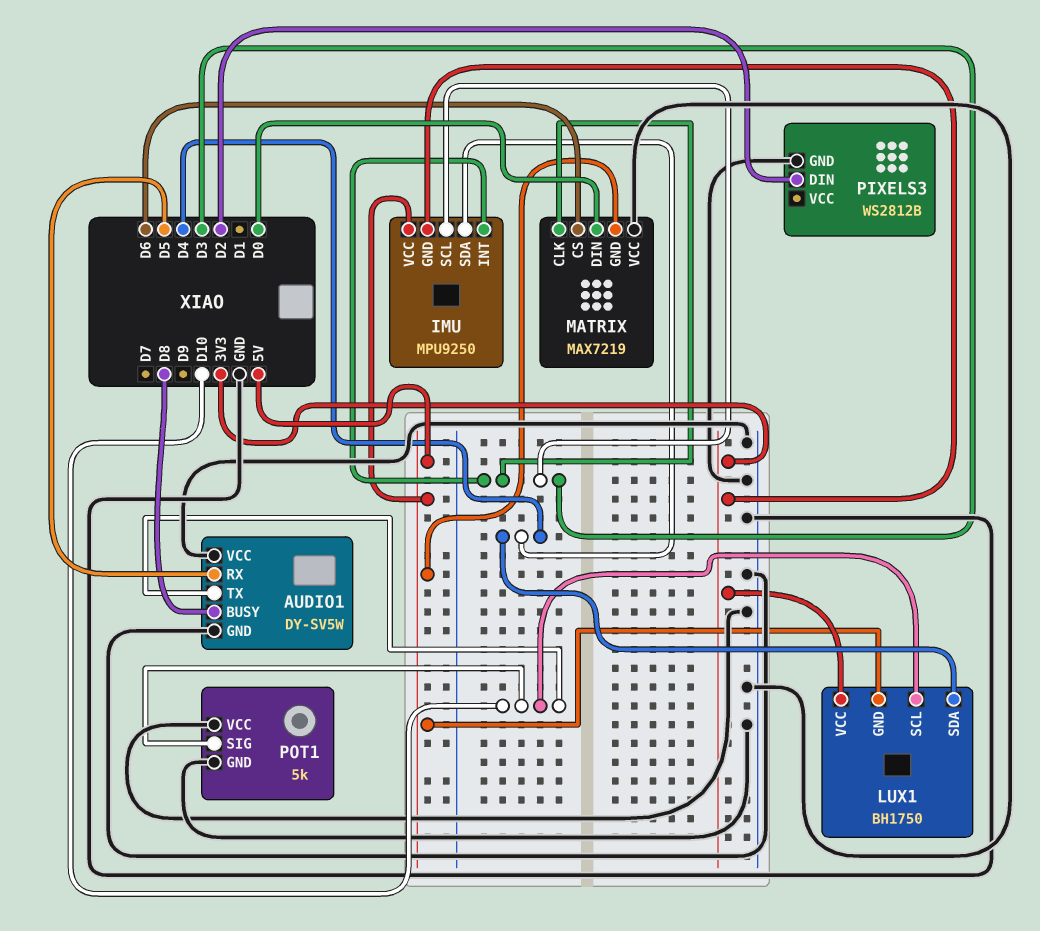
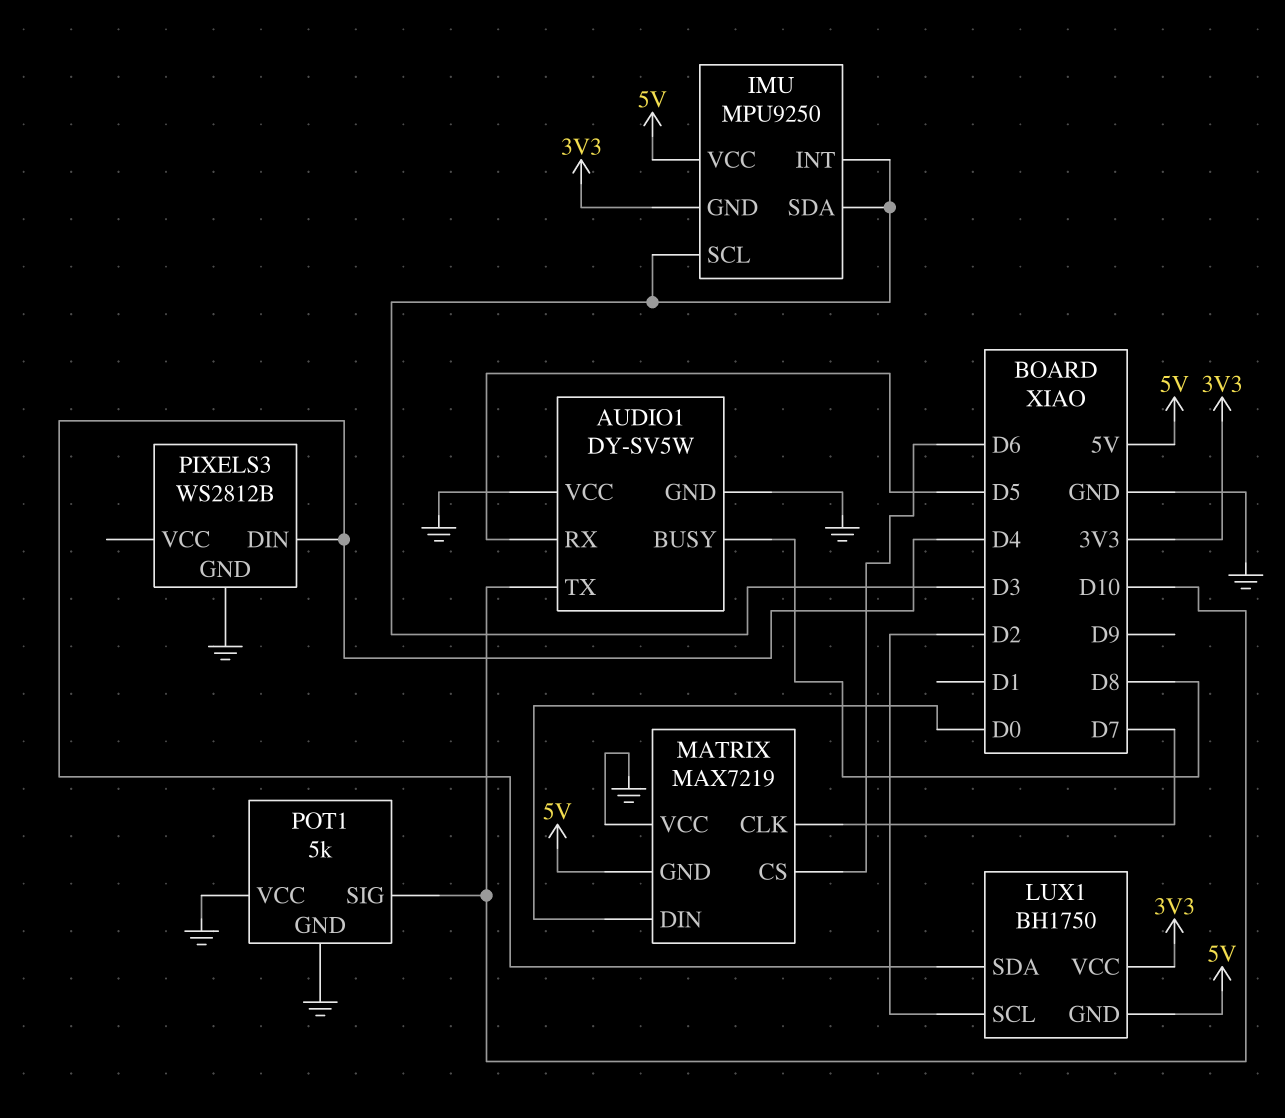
IMU pin SDA: D4 -> D3
LUX1 pin SCL: D10 -> D2
MATRIX pin CLK: D3 -> D7
PIXELS3 pin DIN: D2 -> D4

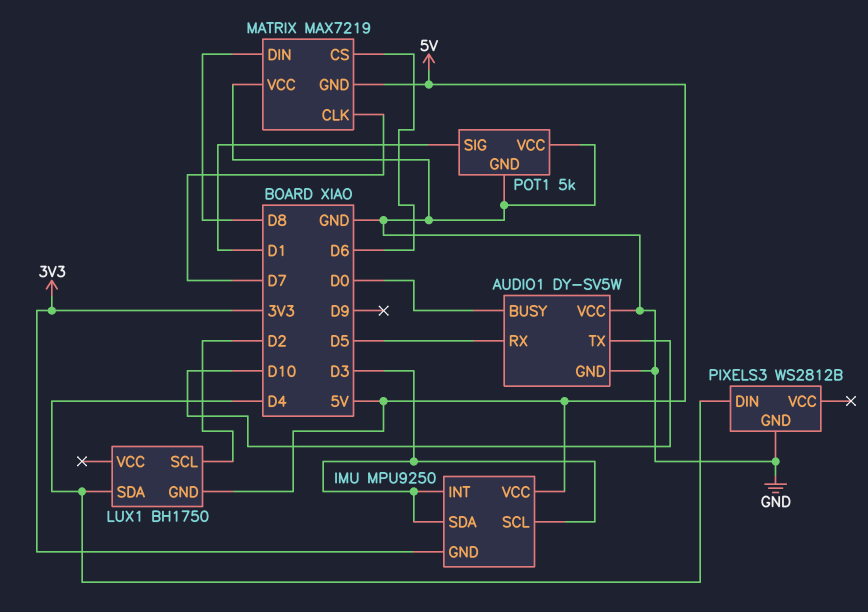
AUDIO1 pin BUSY: D8 -> D0
LUX1 pin VCC: 3V3 -> none
MATRIX pin DIN: D0 -> D8
POT1 pin SIG: D10 -> D1

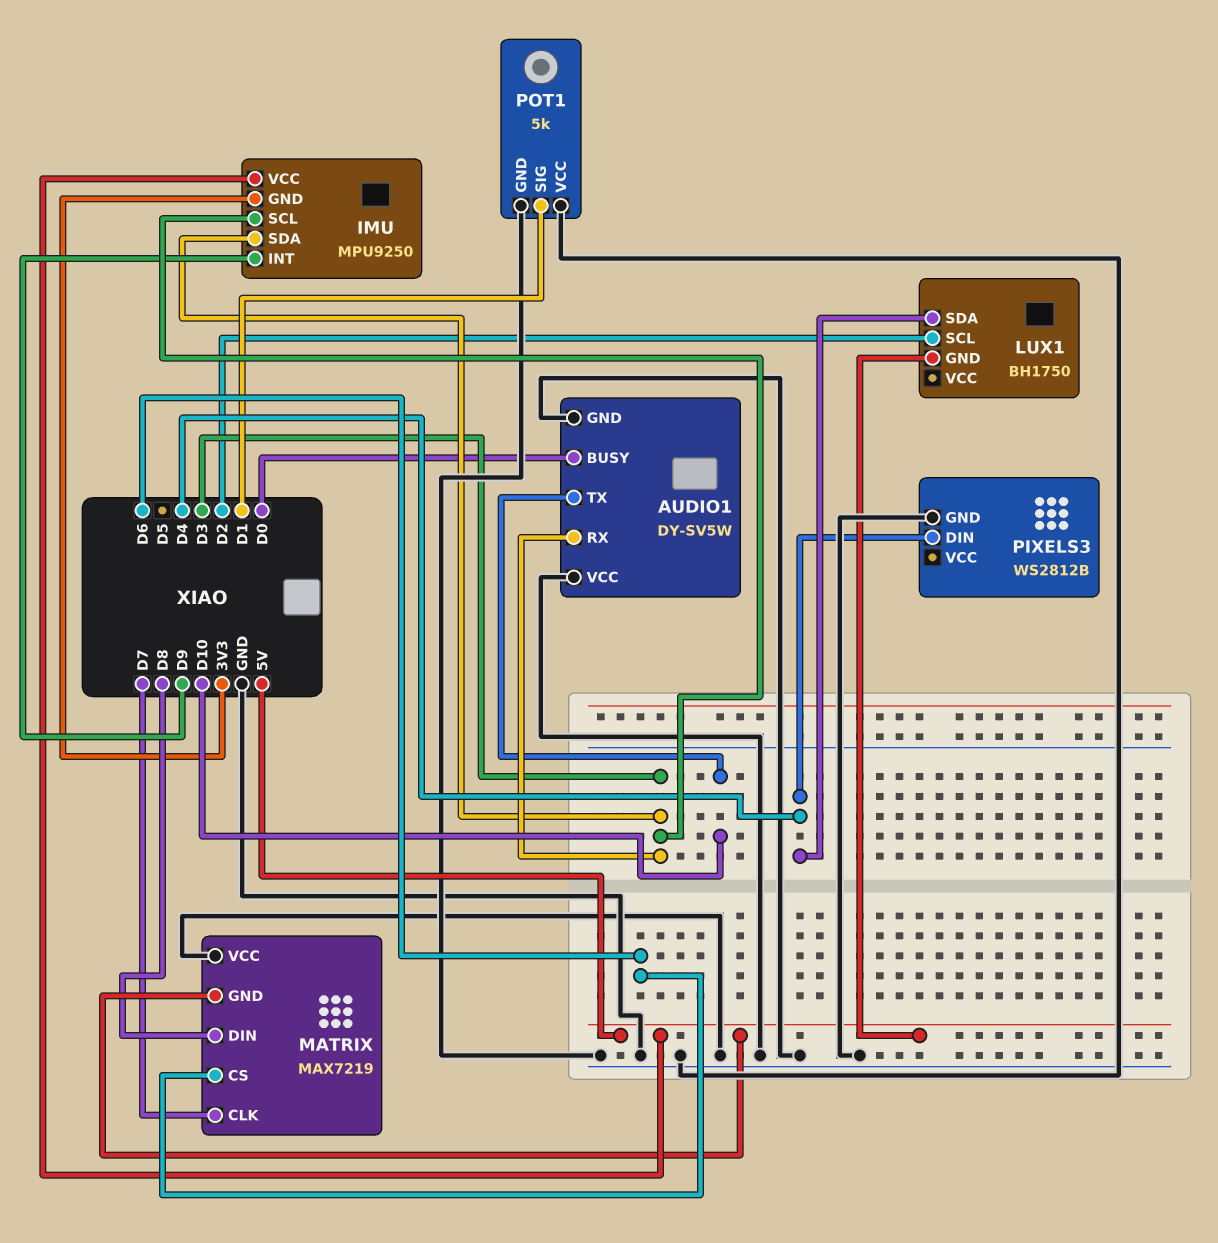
AUDIO1 pin RX: D5 -> D3
IMU pin INT: D3 -> D9

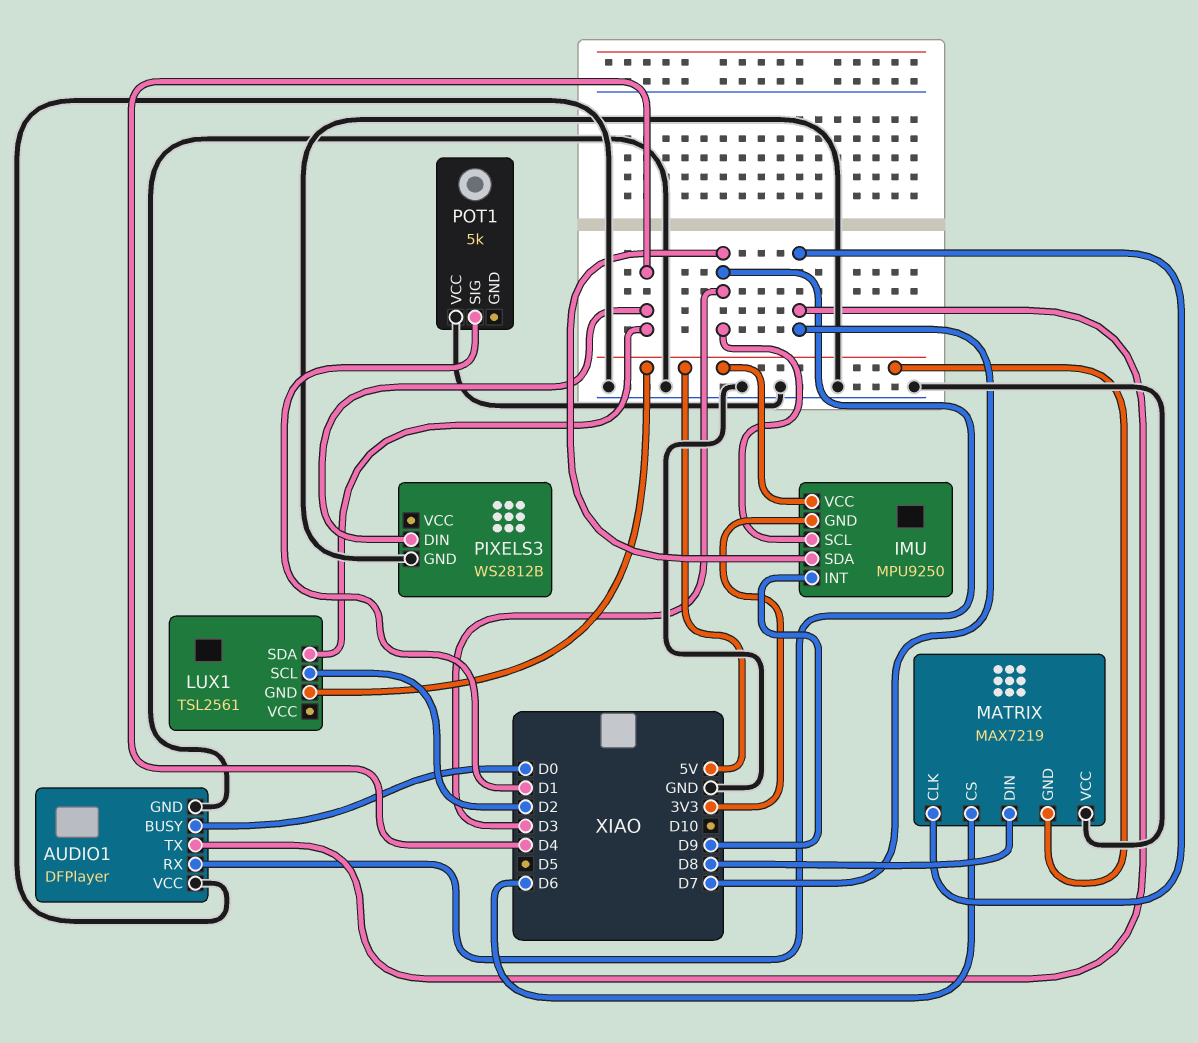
AUDIO1: DY-SV5W -> DFPlayer
AUDIO1 pin TX: D10 -> D7
LUX1: BH1750 -> TSL2561
POT1 pin GND: GND -> none

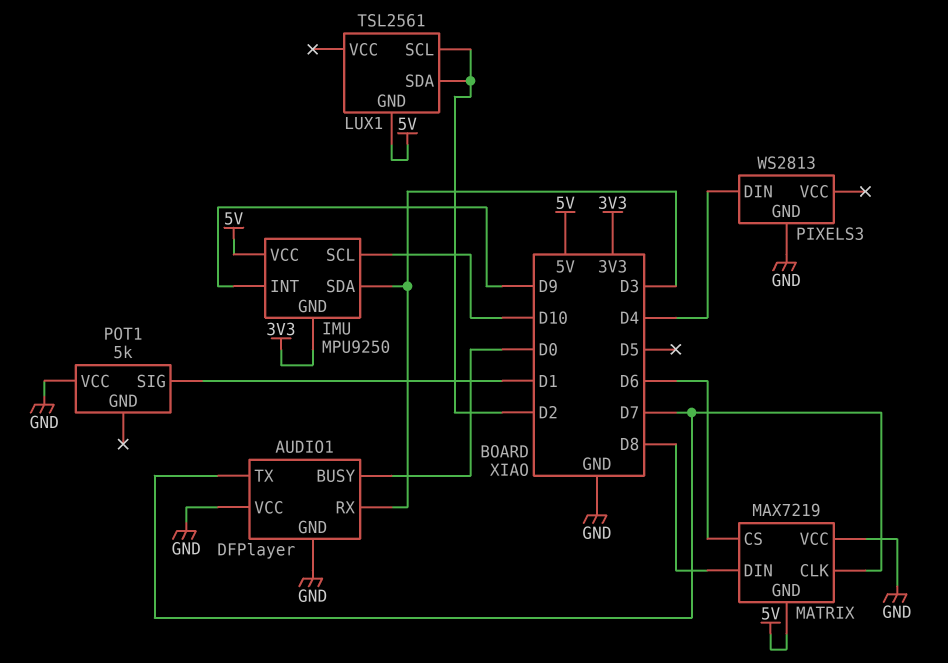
IMU pin SCL: D3 -> D10
LUX1 pin SDA: D4 -> D2
PIXELS3: WS2812B -> WS2813

